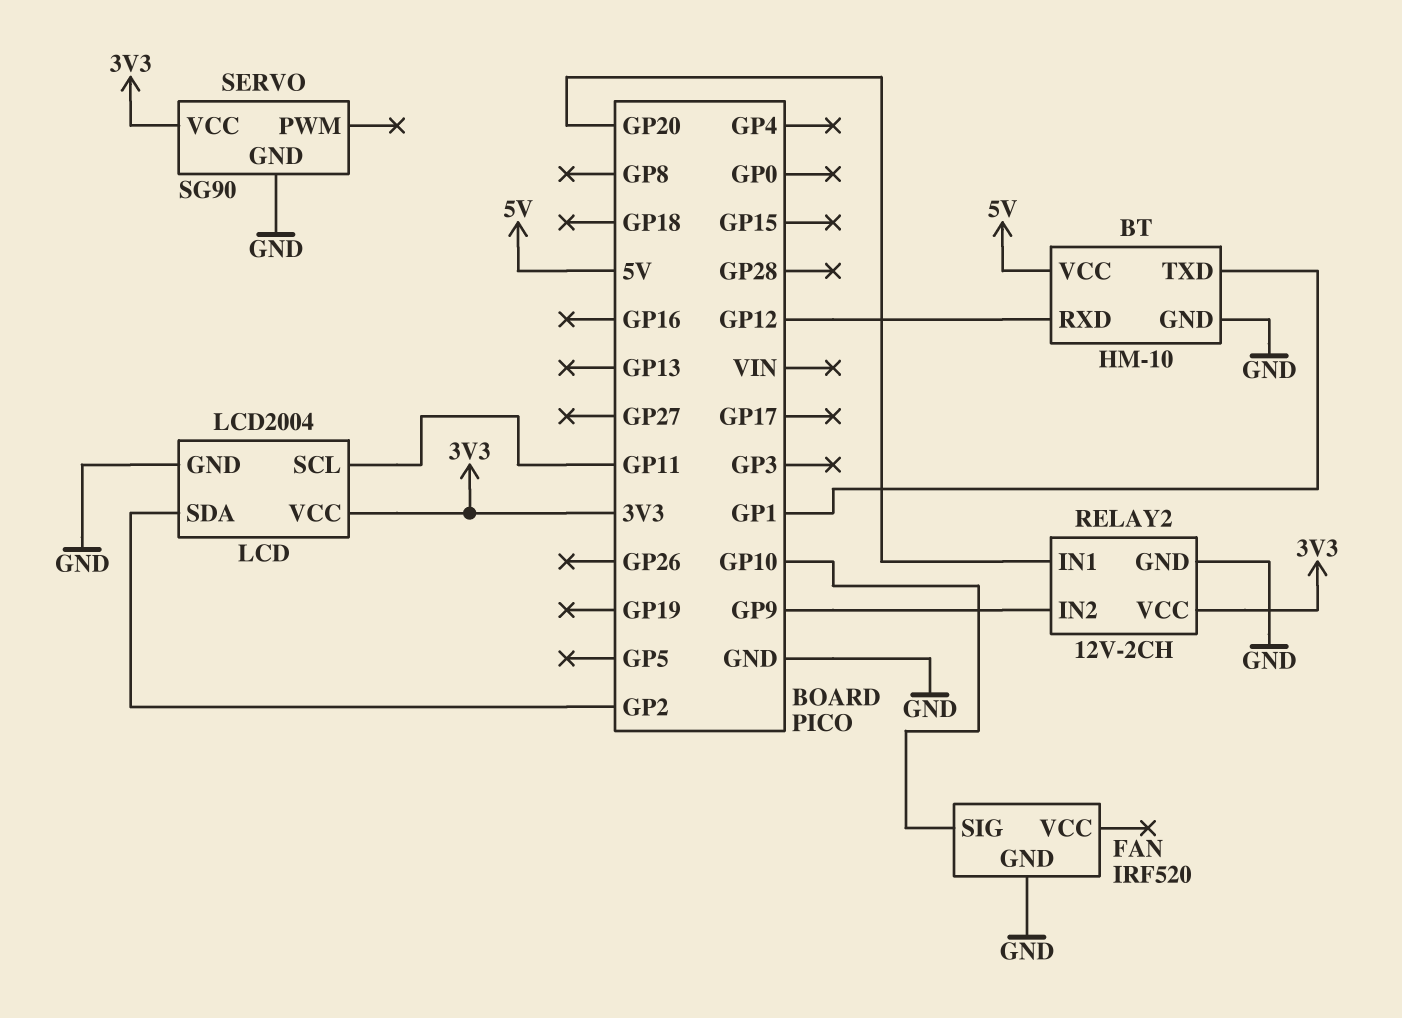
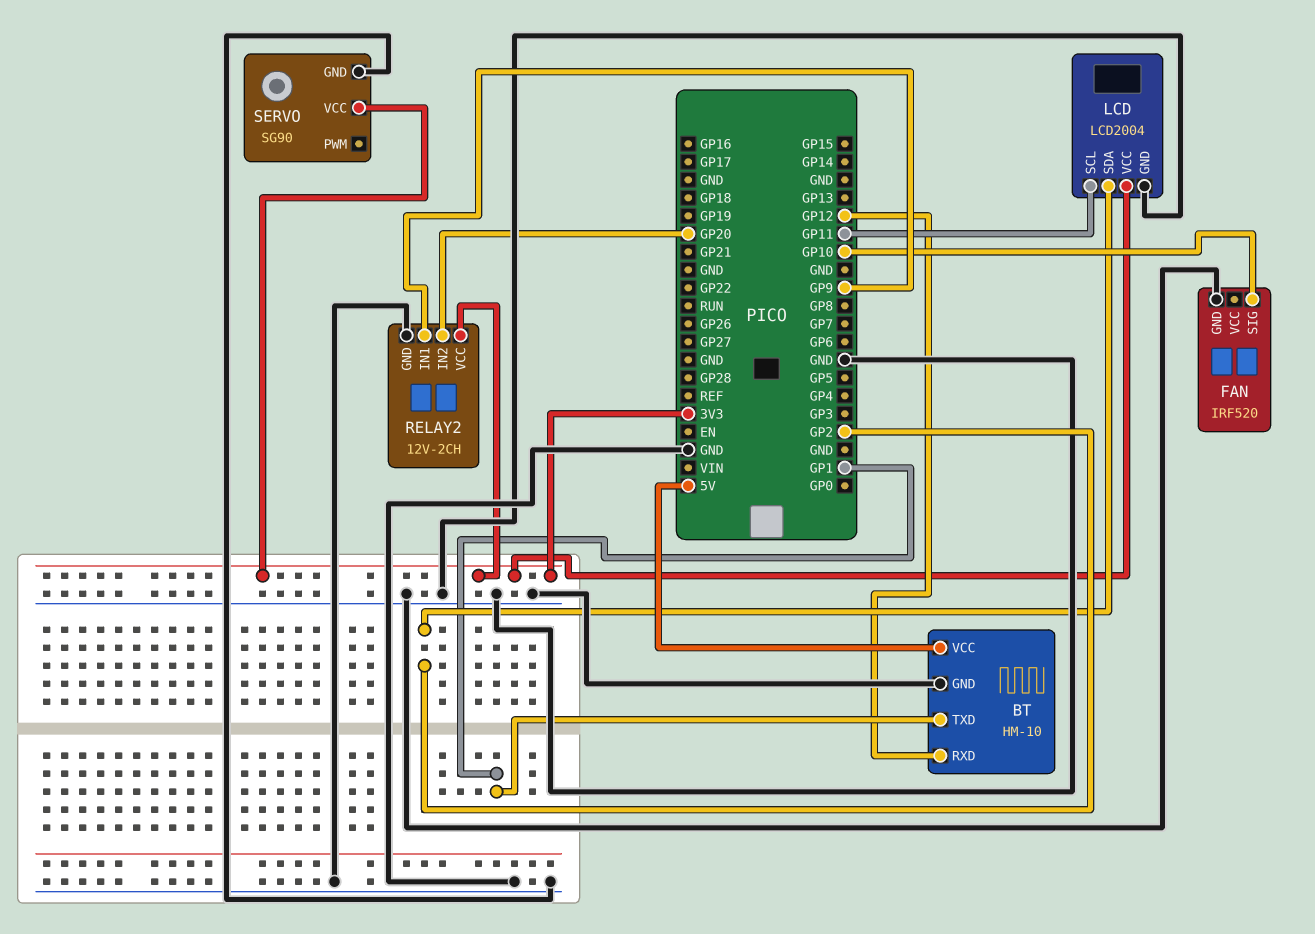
RELAY2 pin IN1: GP20 -> GP9
RELAY2 pin IN2: GP9 -> GP20

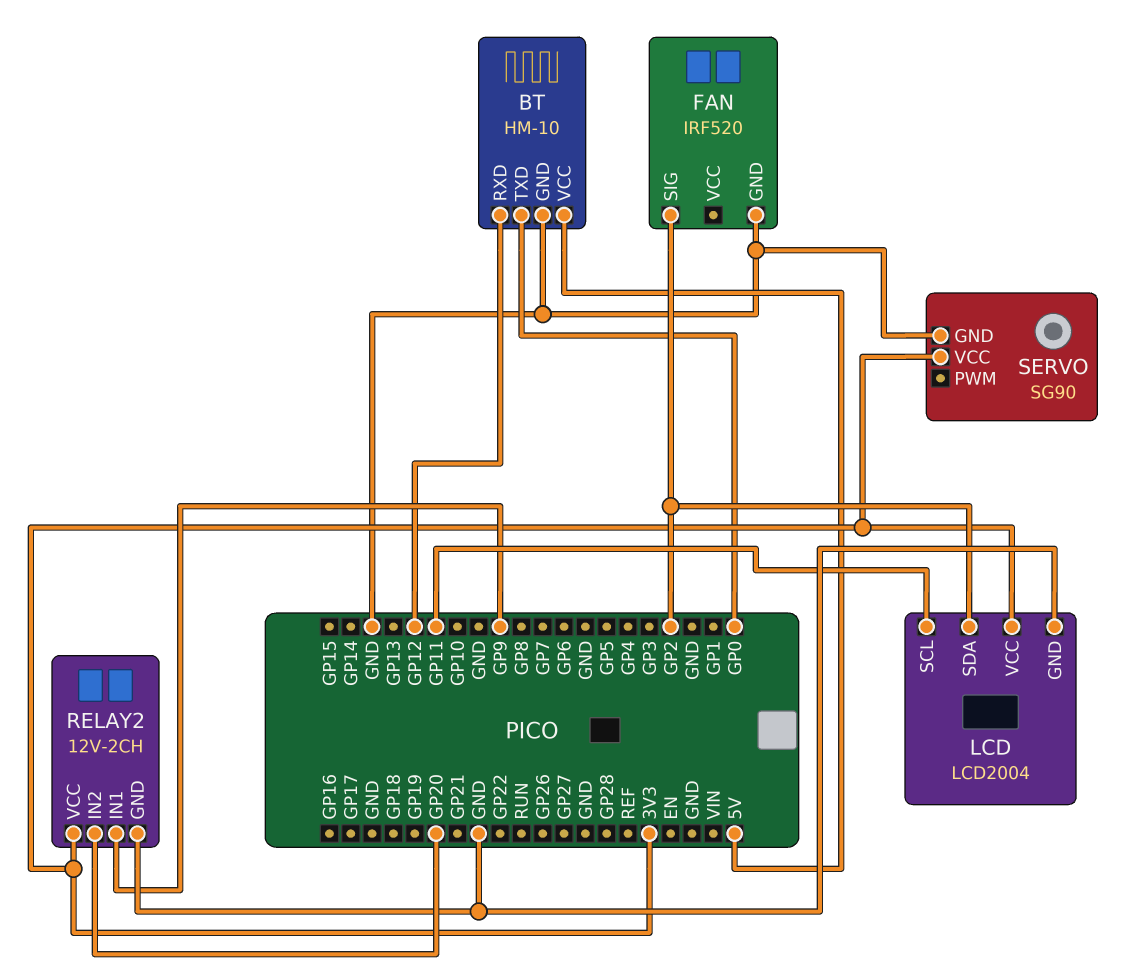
BT pin TXD: GP1 -> GP0
FAN pin SIG: GP10 -> GP2

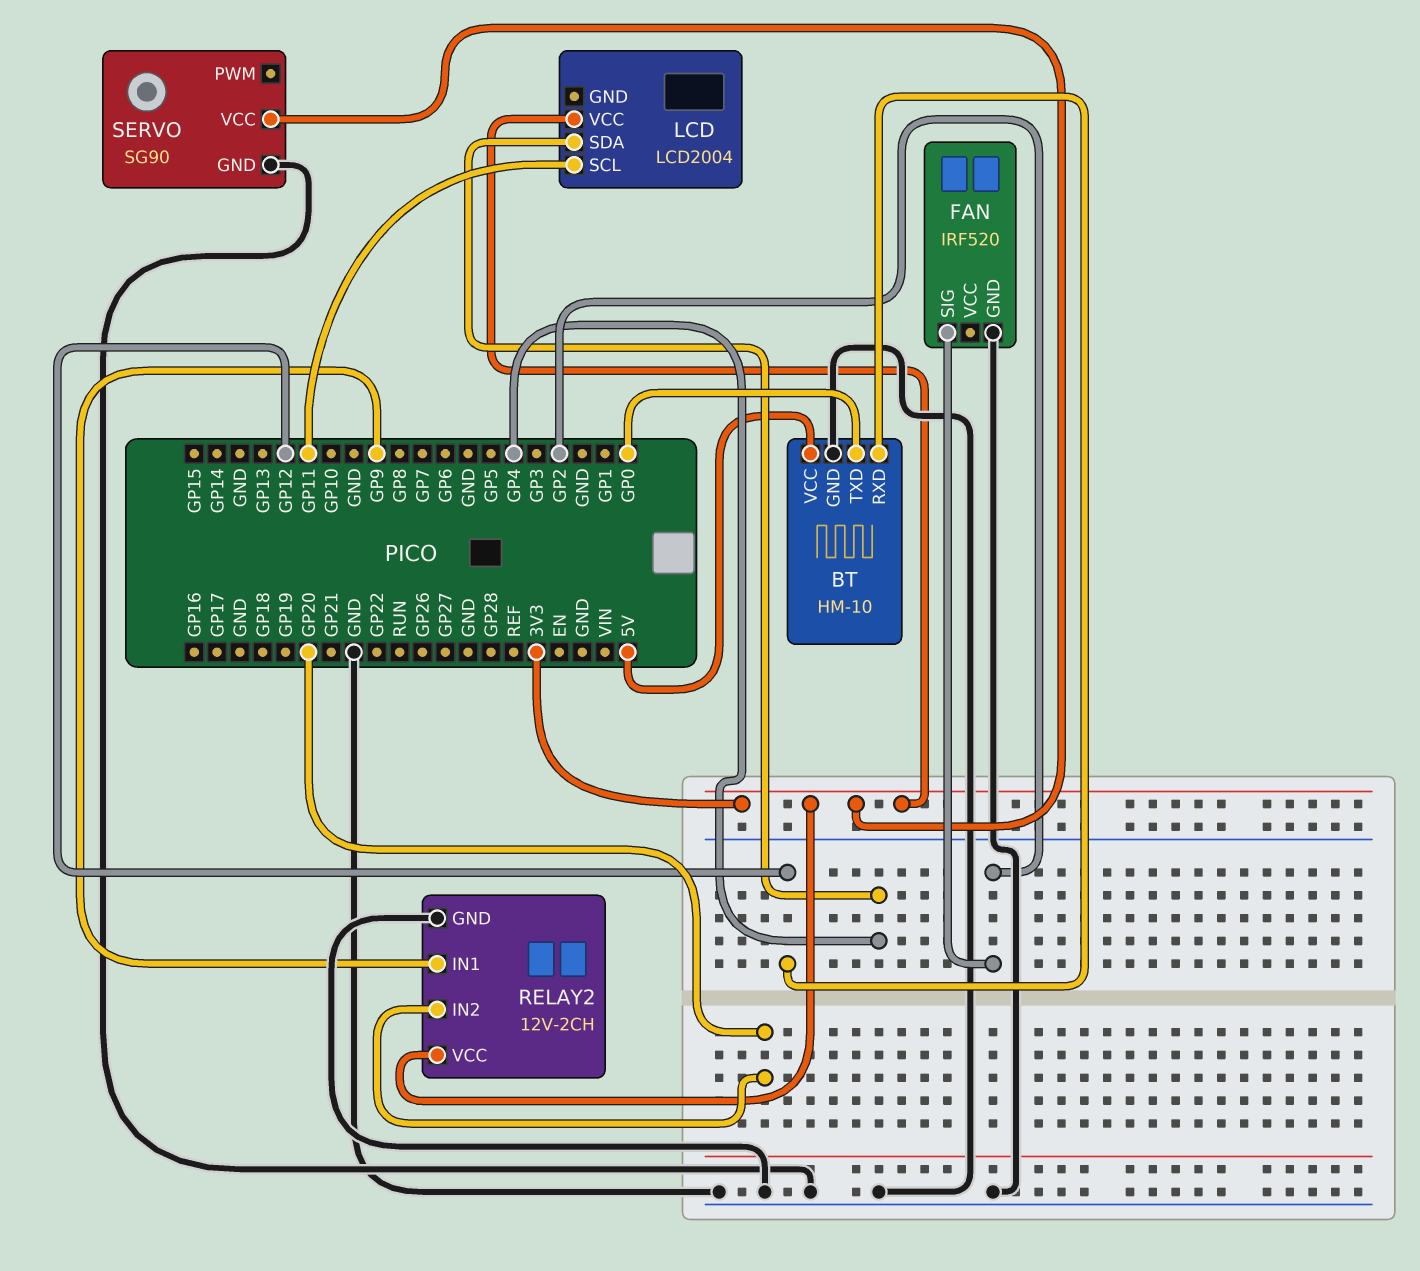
LCD pin GND: GND -> none
LCD pin SDA: GP2 -> GP4

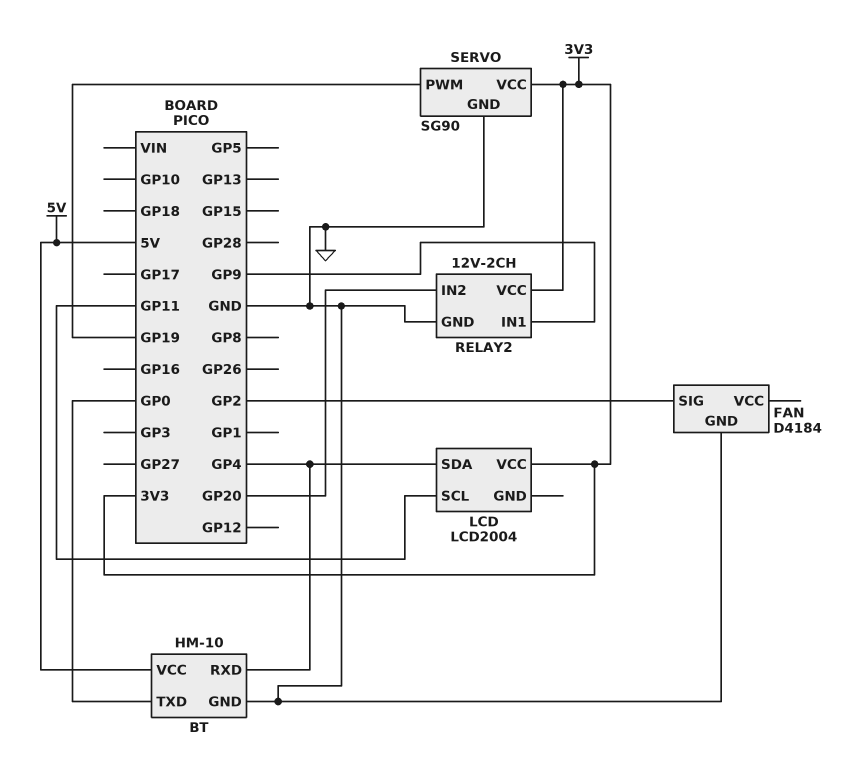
BT pin RXD: GP12 -> GP4
FAN: IRF520 -> D4184
SERVO pin PWM: none -> GP19

